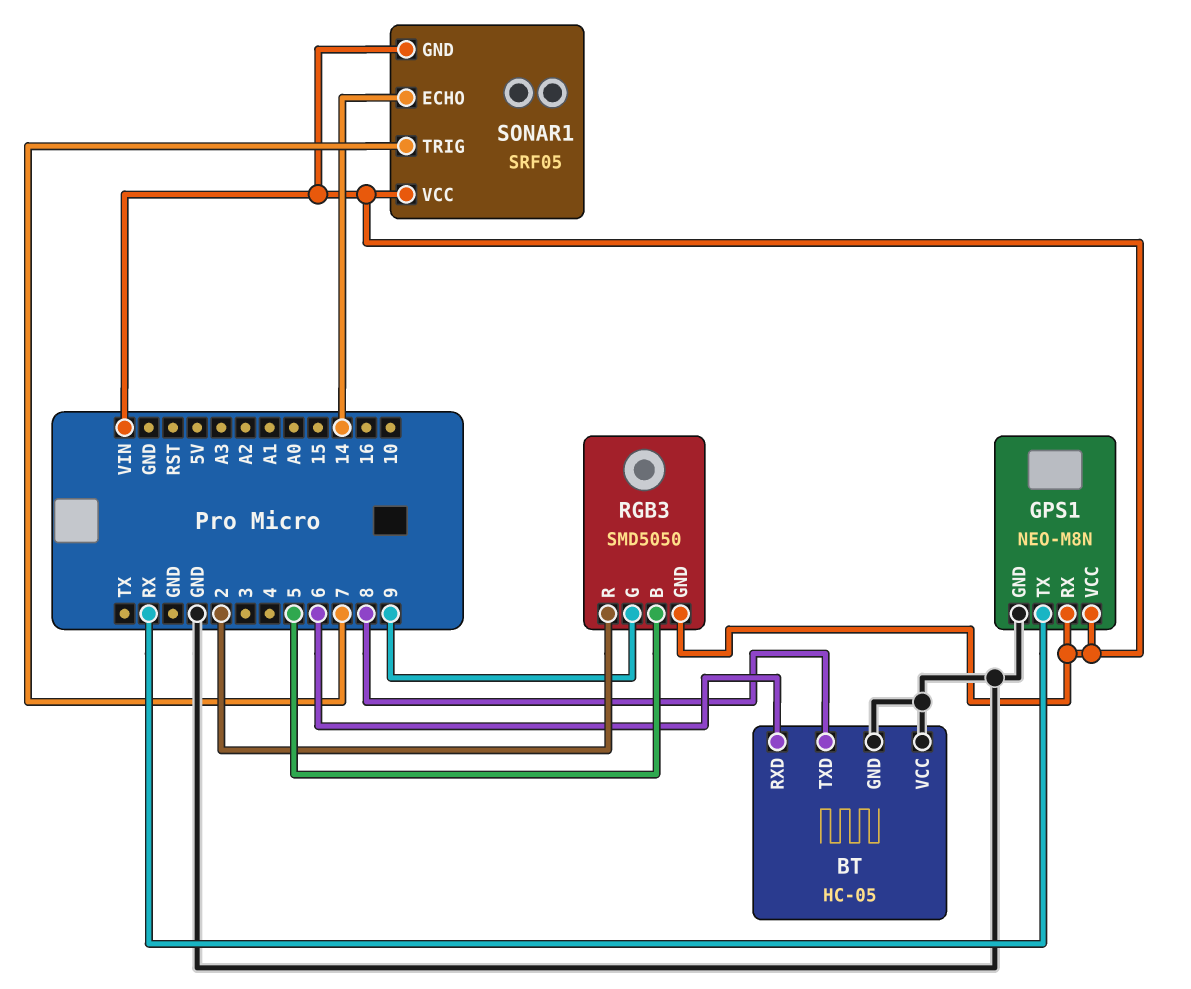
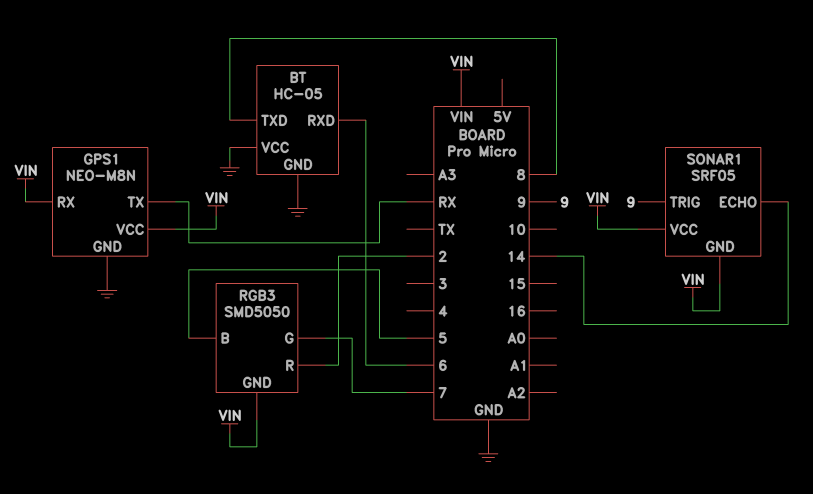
RGB3 pin G: 9 -> 7
SONAR1 pin TRIG: 7 -> 9

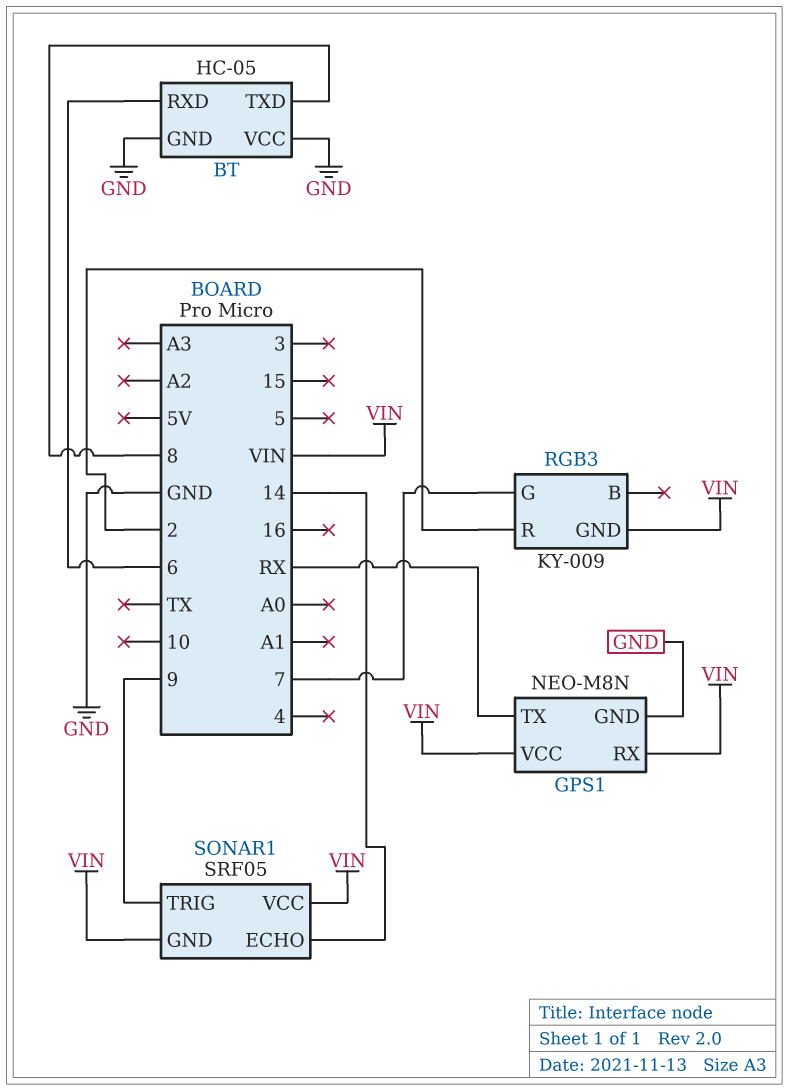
RGB3: SMD5050 -> KY-009
RGB3 pin B: 5 -> none

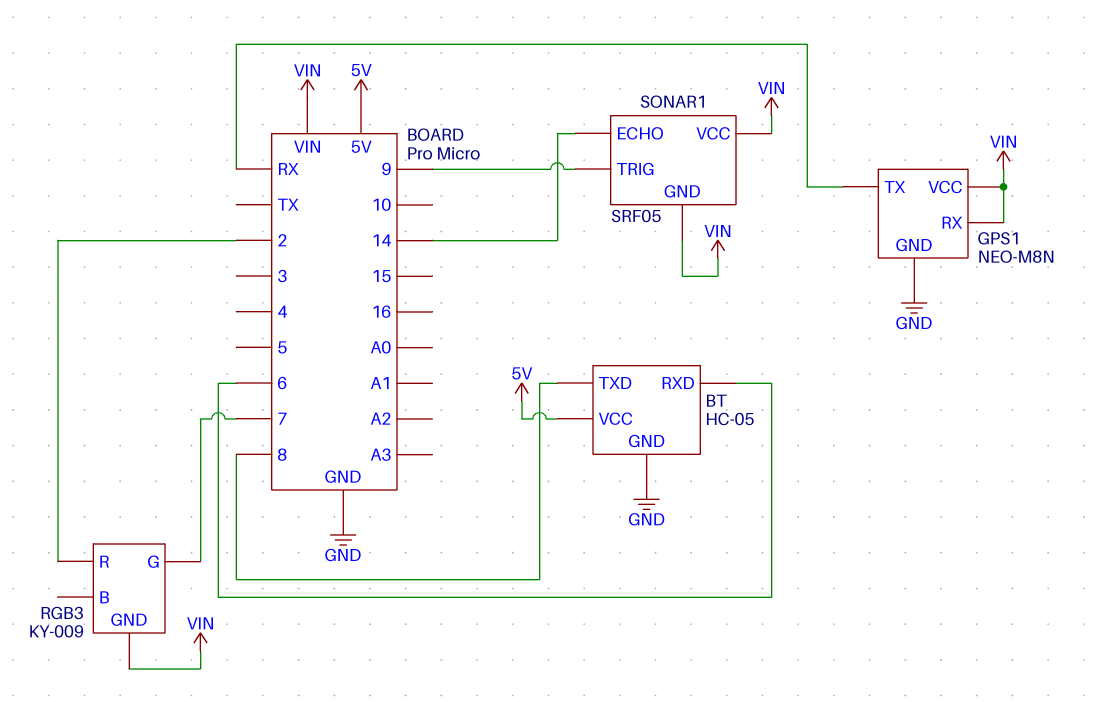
BT pin VCC: GND -> 5V

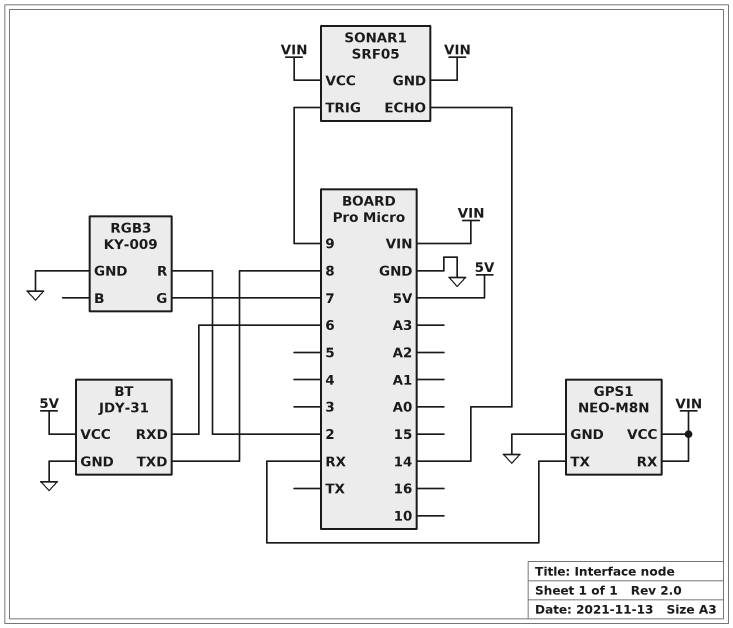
BT: HC-05 -> JDY-31
RGB3 pin GND: VIN -> GND

